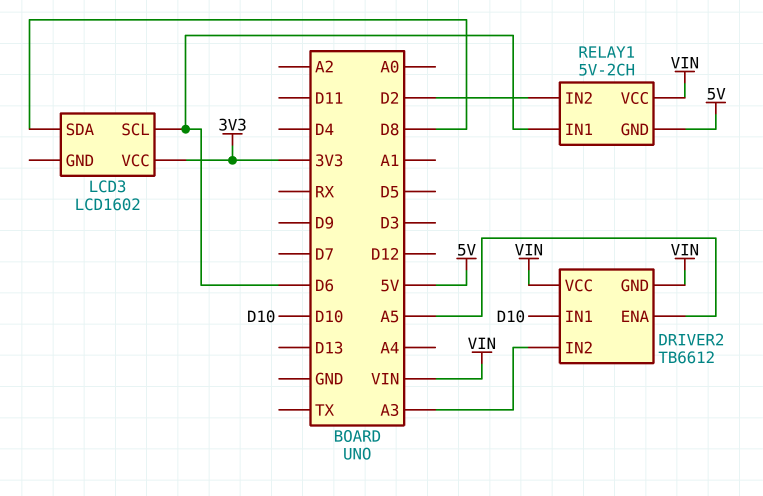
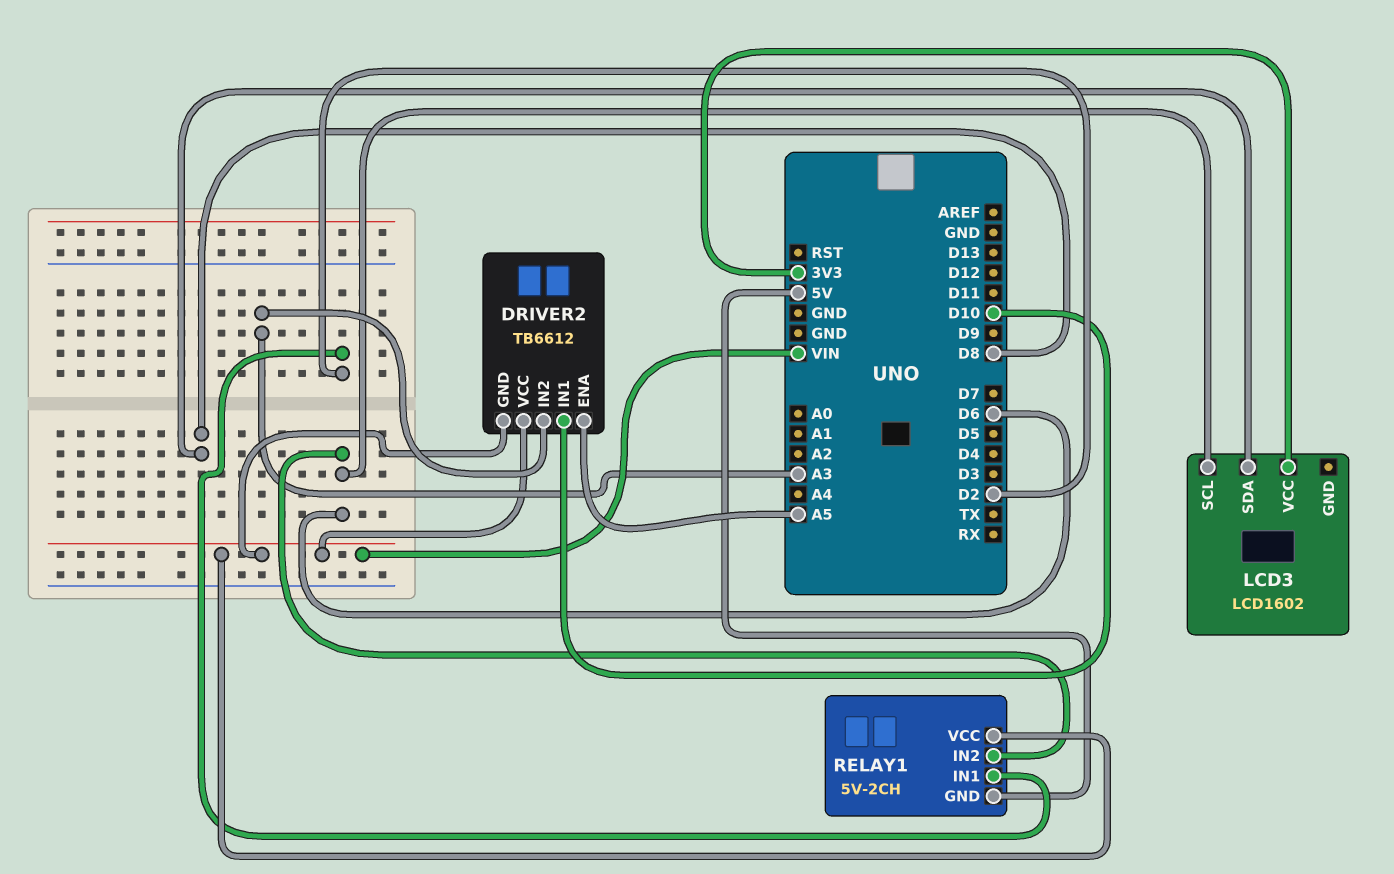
RELAY1 pin IN1: D6 -> D2
RELAY1 pin IN2: D2 -> D6

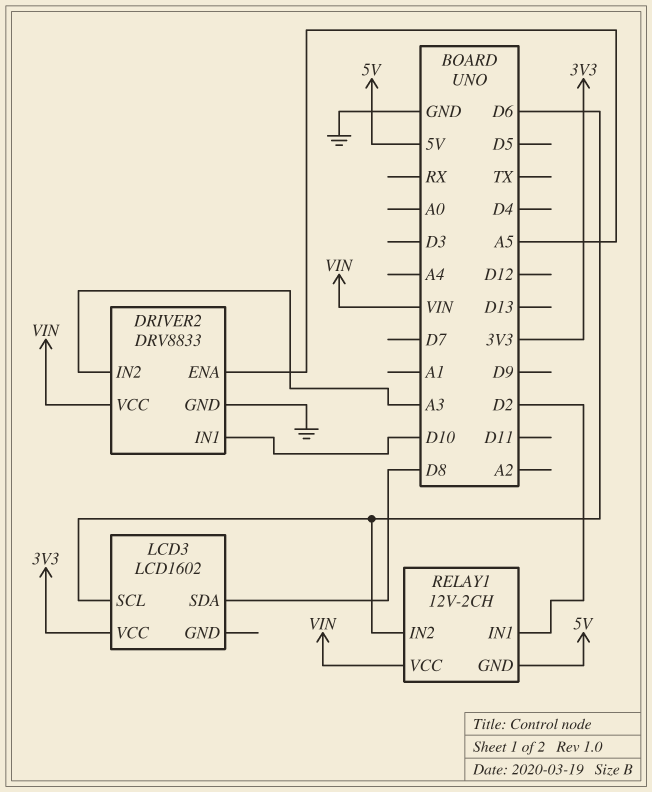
DRIVER2: TB6612 -> DRV8833
DRIVER2 pin GND: VIN -> GND
RELAY1: 5V-2CH -> 12V-2CH

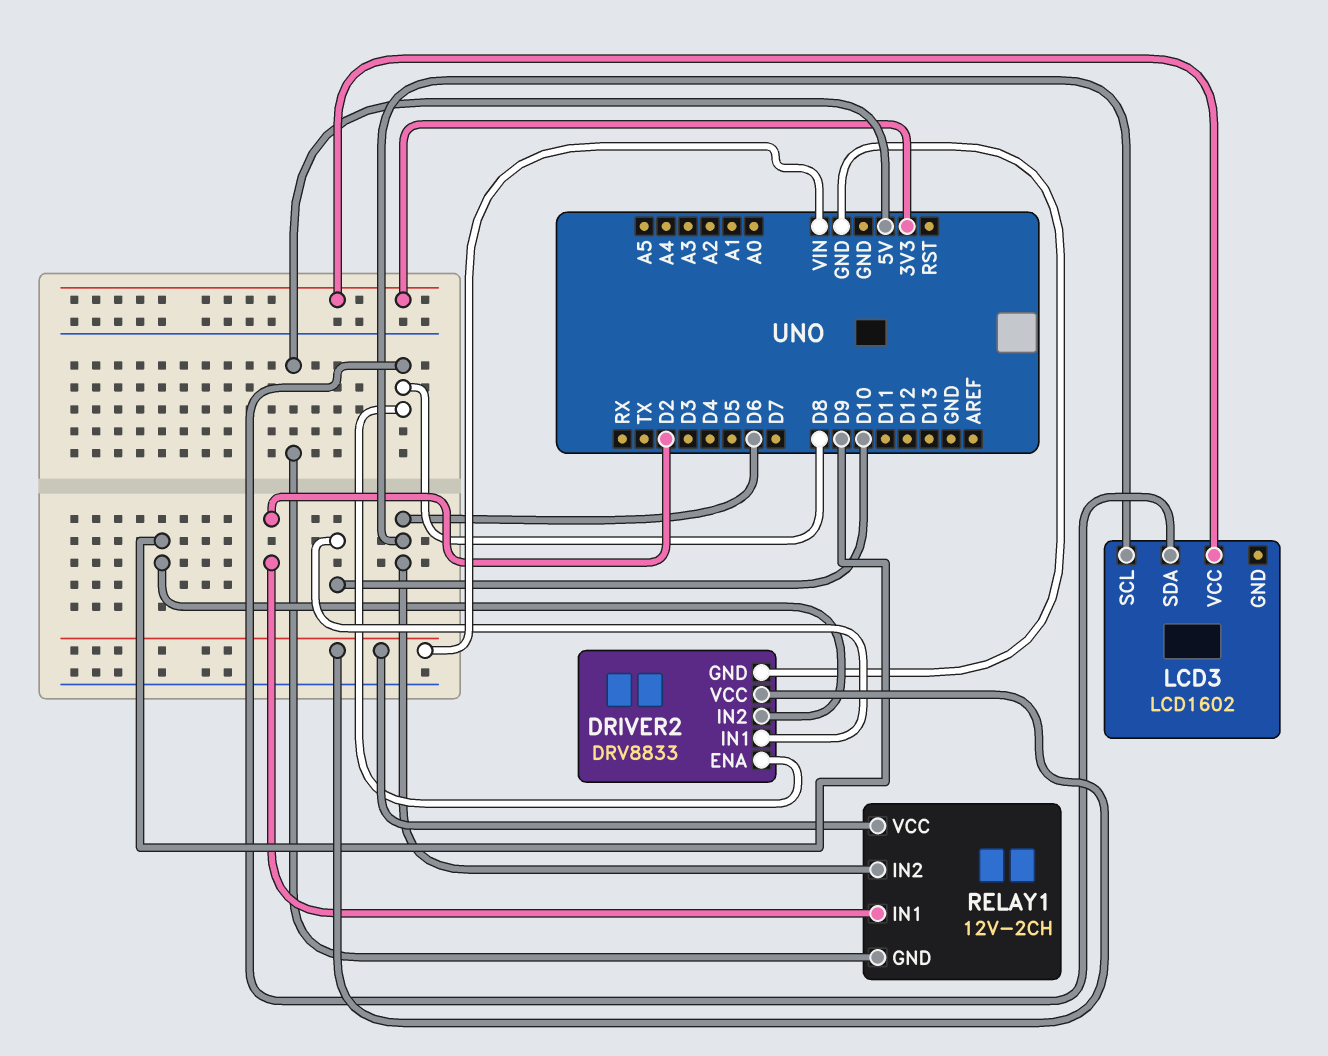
DRIVER2 pin ENA: A5 -> D8
DRIVER2 pin IN2: A3 -> D9

